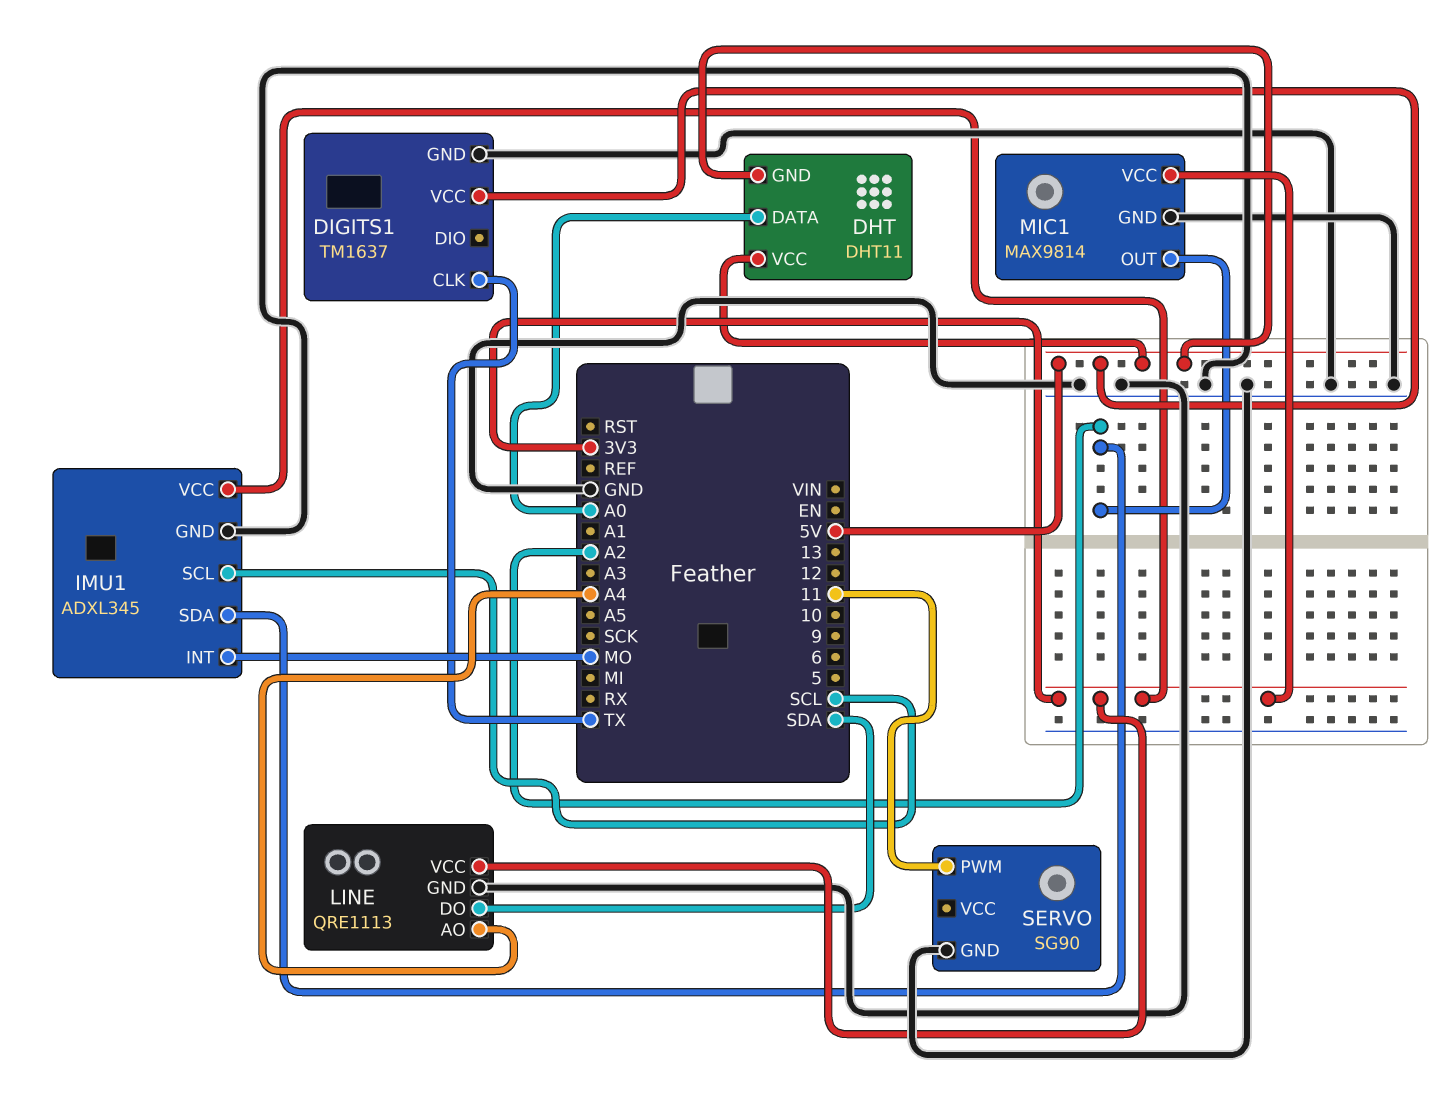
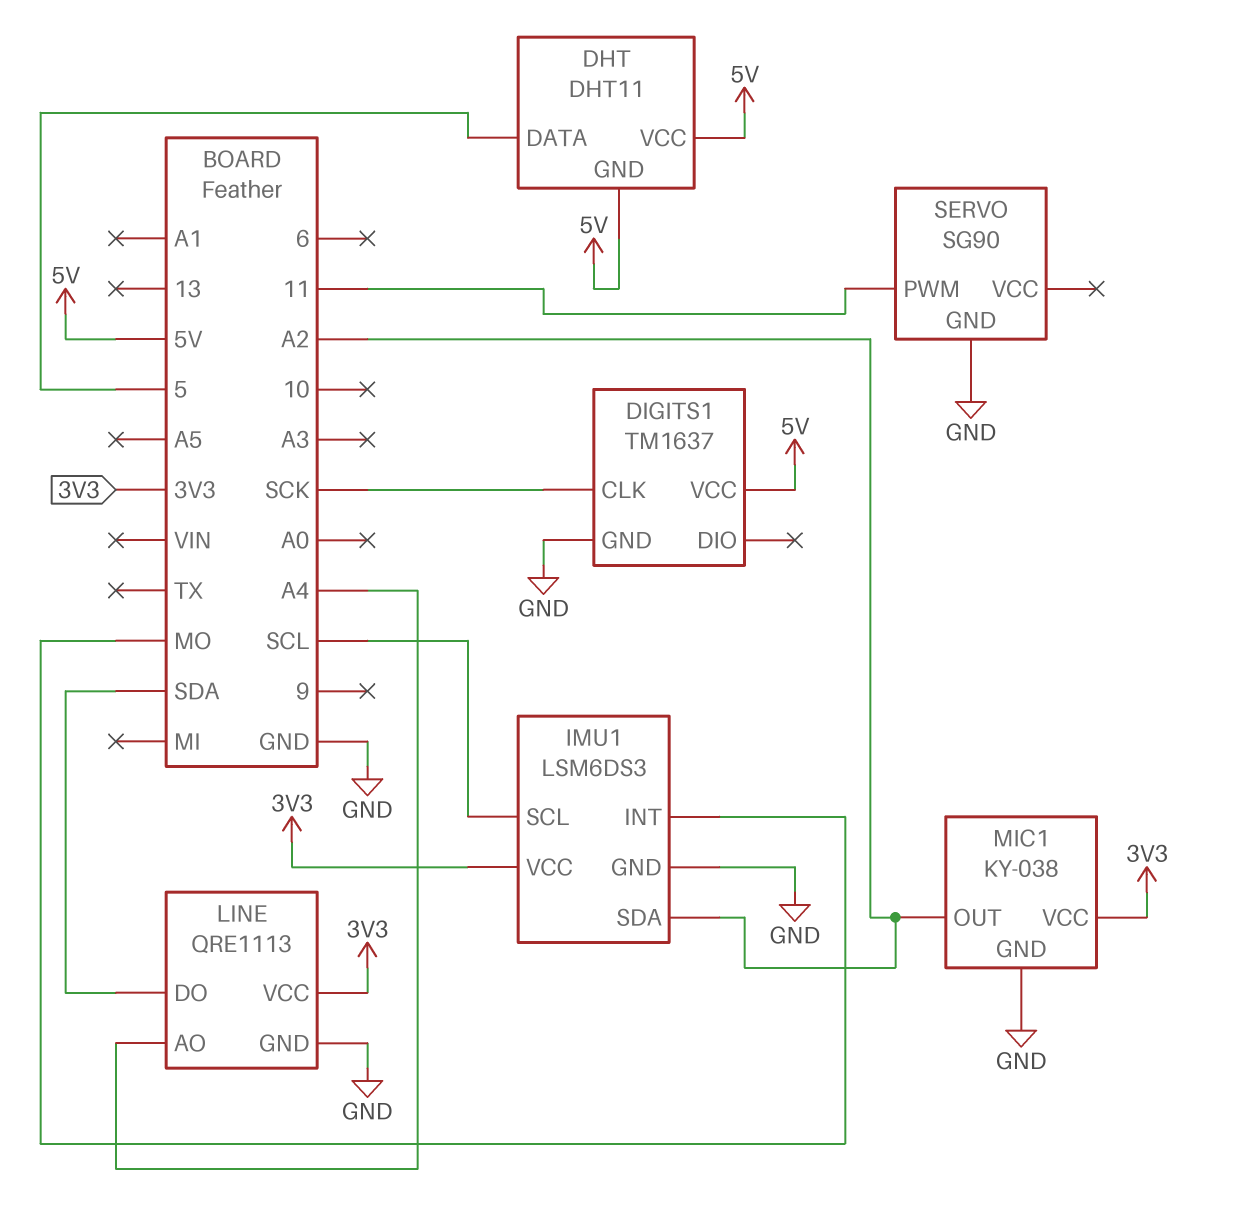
DHT pin DATA: A0 -> 5
DIGITS1 pin CLK: TX -> SCK
IMU1: ADXL345 -> LSM6DS3
MIC1: MAX9814 -> KY-038

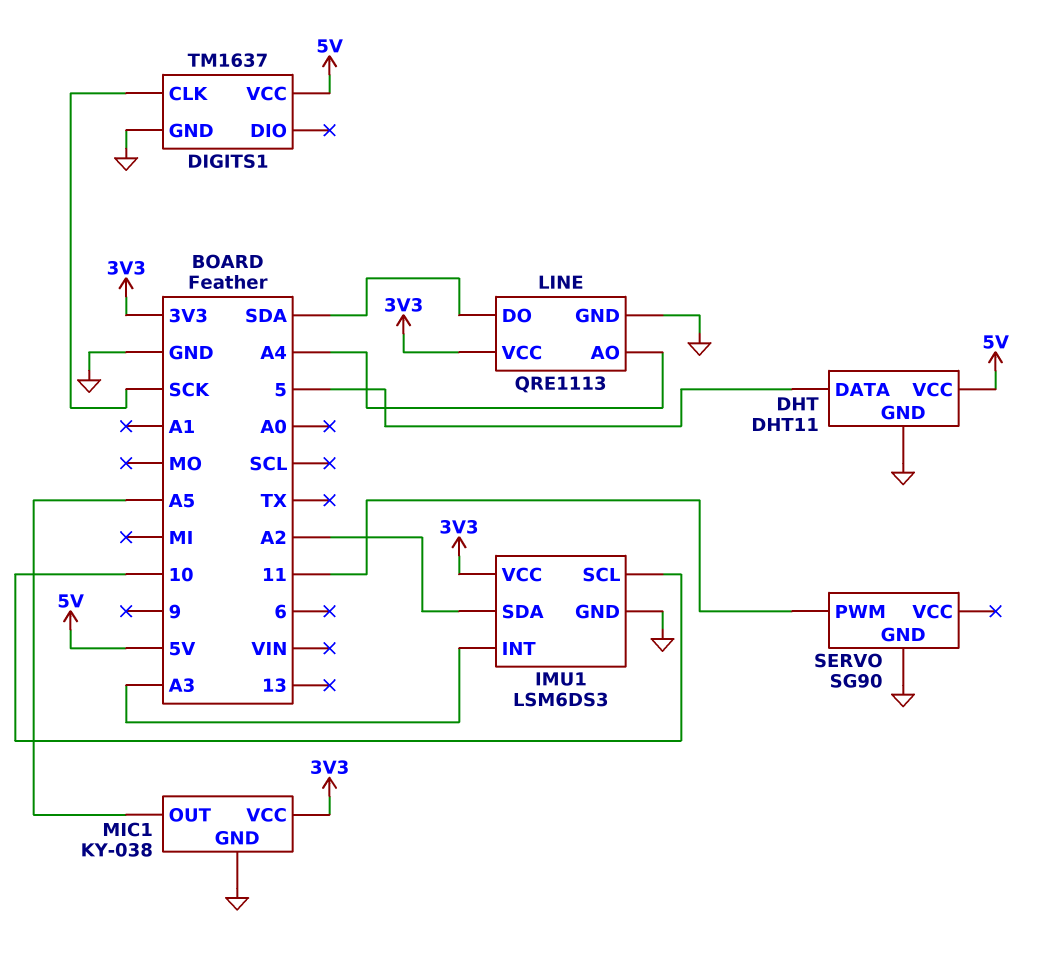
DHT pin GND: 5V -> GND
IMU1 pin INT: MO -> A3
IMU1 pin SCL: SCL -> 10
MIC1 pin OUT: A2 -> A5

